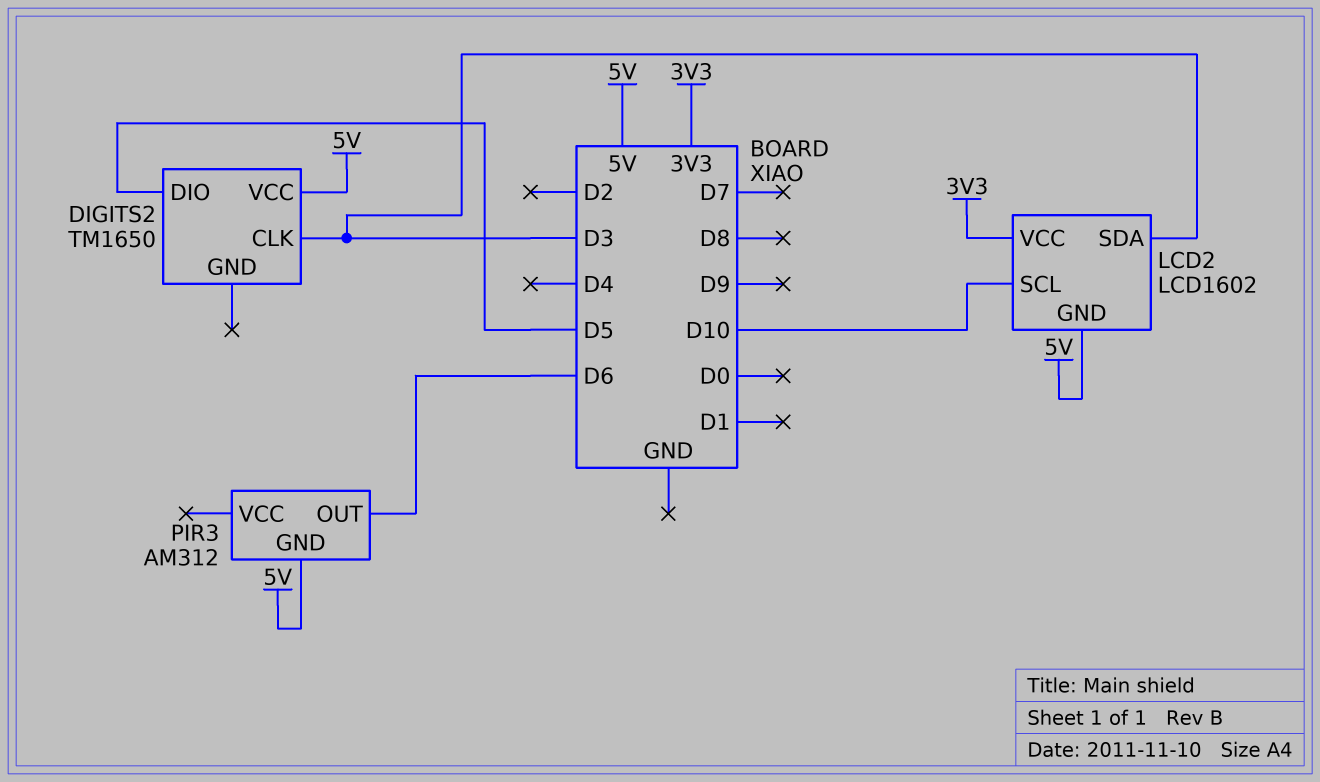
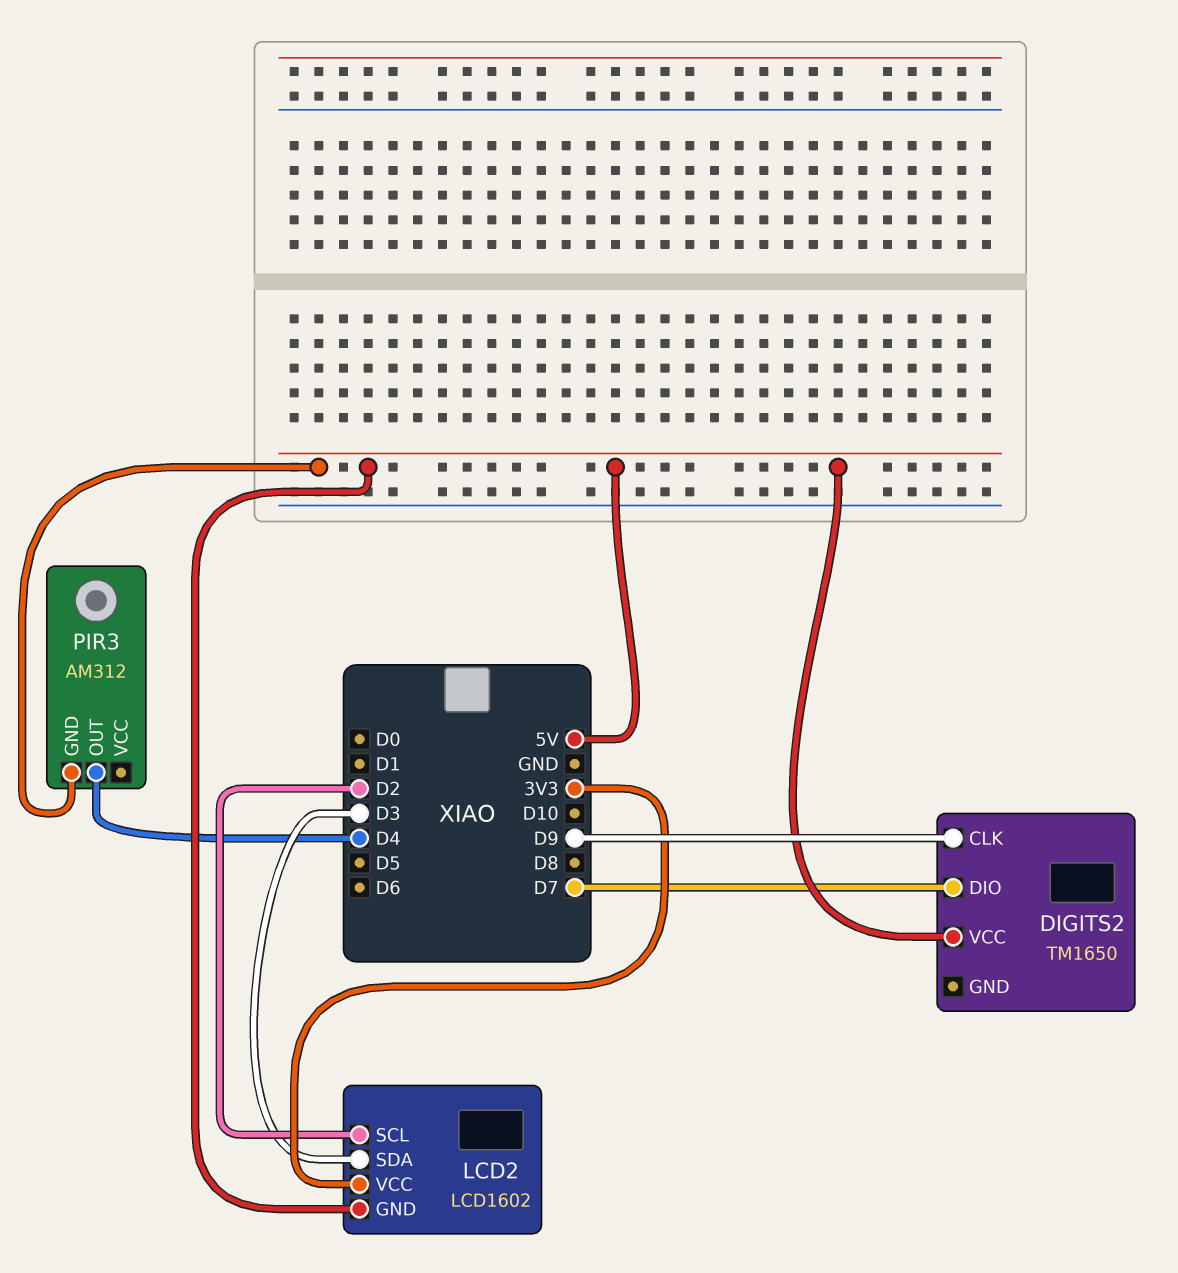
DIGITS2 pin CLK: D3 -> D9
DIGITS2 pin DIO: D5 -> D7
LCD2 pin SCL: D10 -> D2
PIR3 pin OUT: D6 -> D4

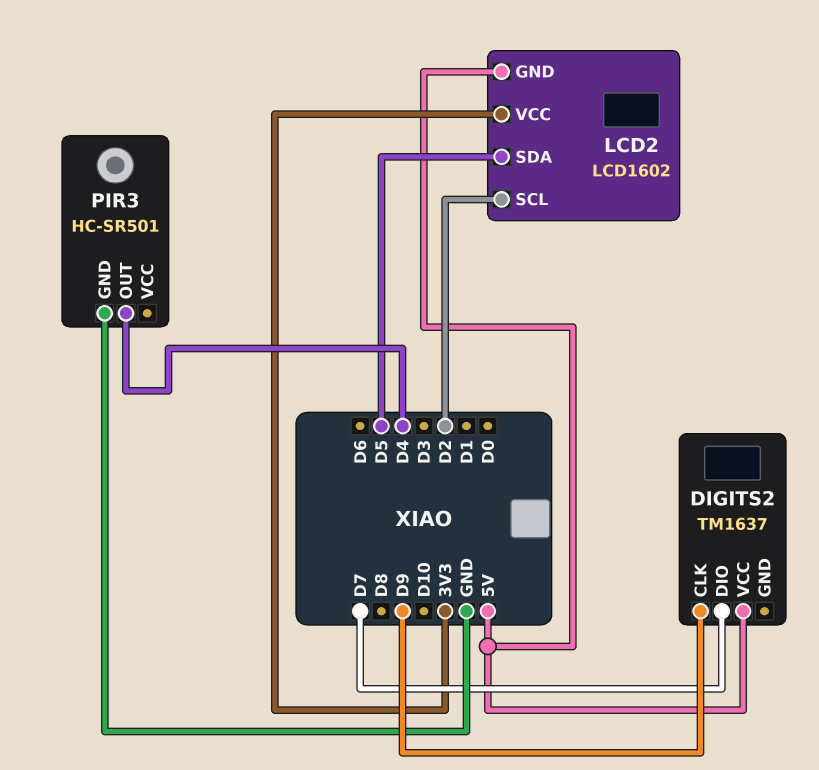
DIGITS2: TM1650 -> TM1637
LCD2 pin SDA: D3 -> D5
PIR3: AM312 -> HC-SR501
PIR3 pin GND: 5V -> GND

